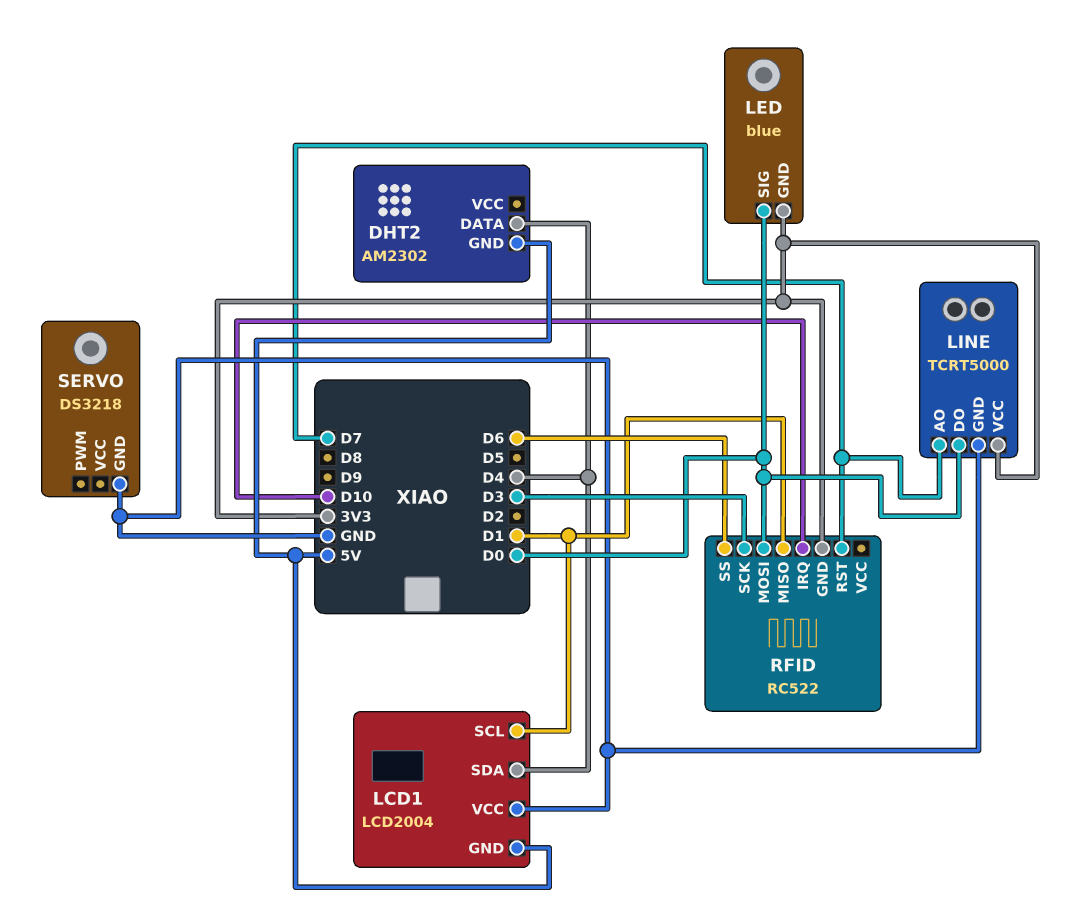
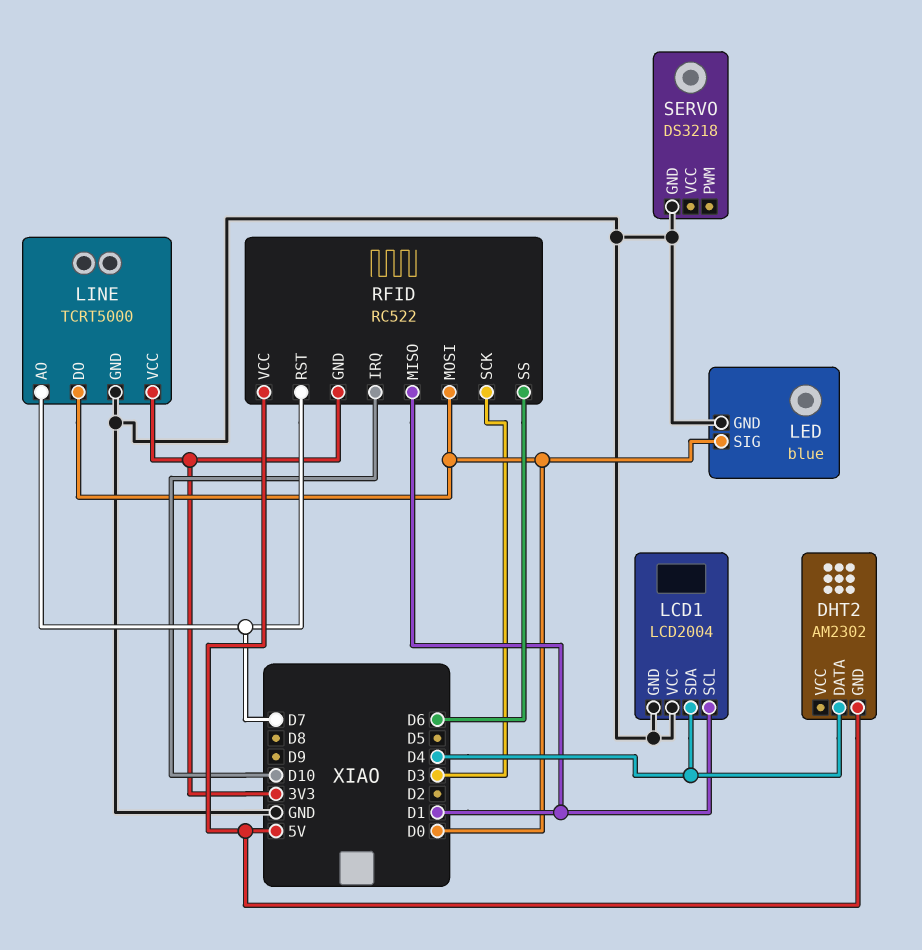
LCD1 pin GND: 5V -> GND
LED pin GND: 3V3 -> GND
RFID pin VCC: none -> 5V

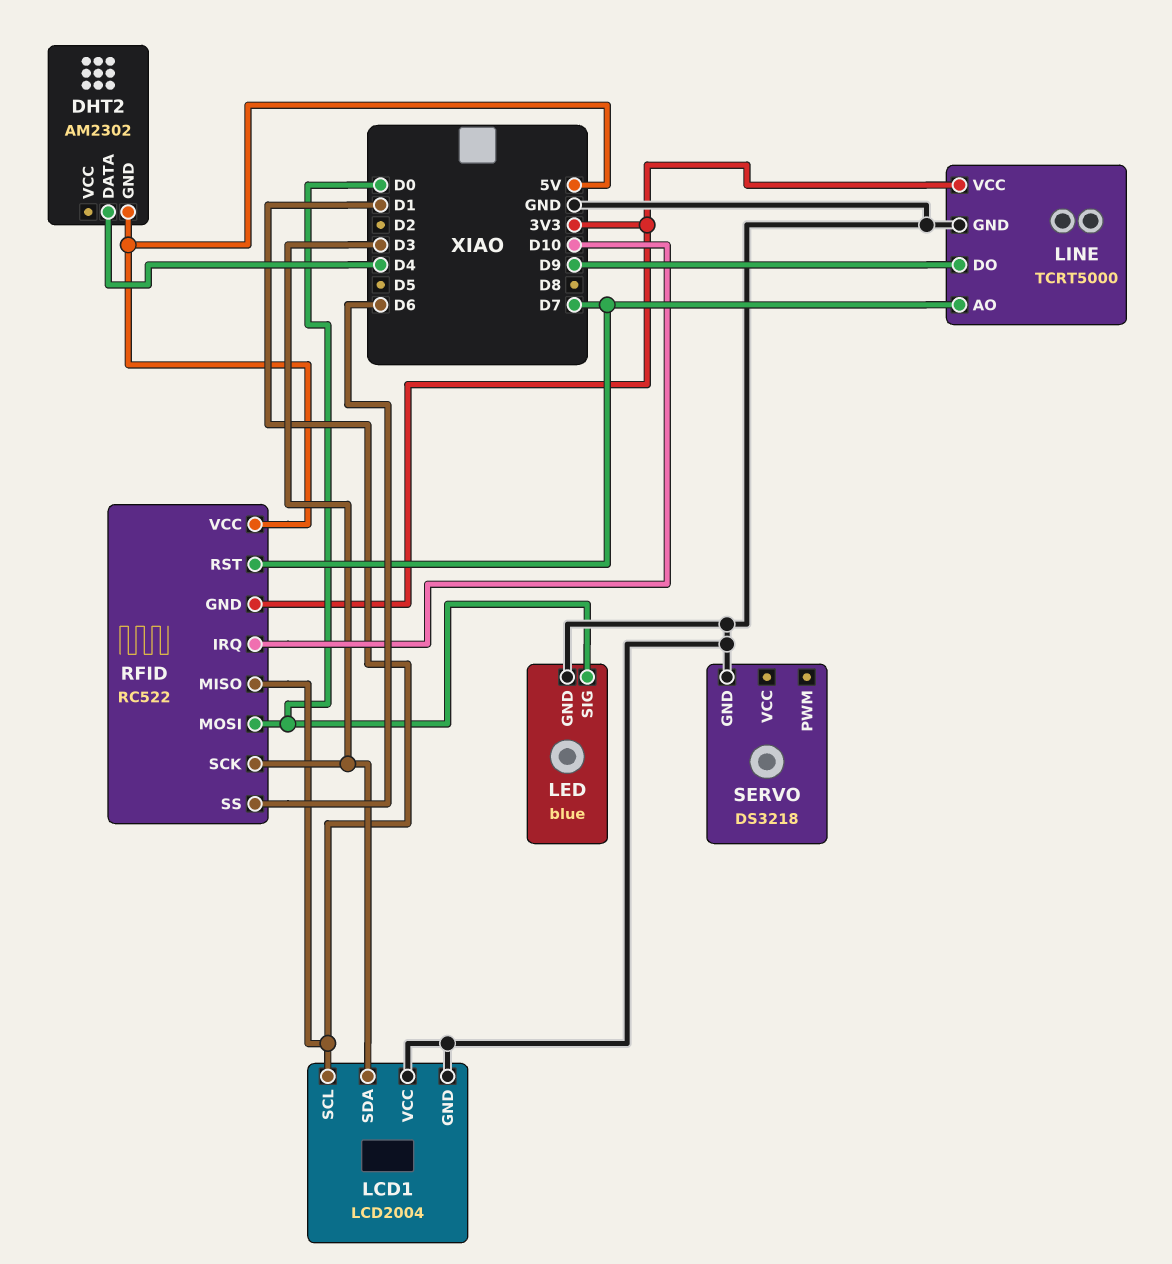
LCD1 pin SDA: D4 -> D3
LINE pin DO: D0 -> D9

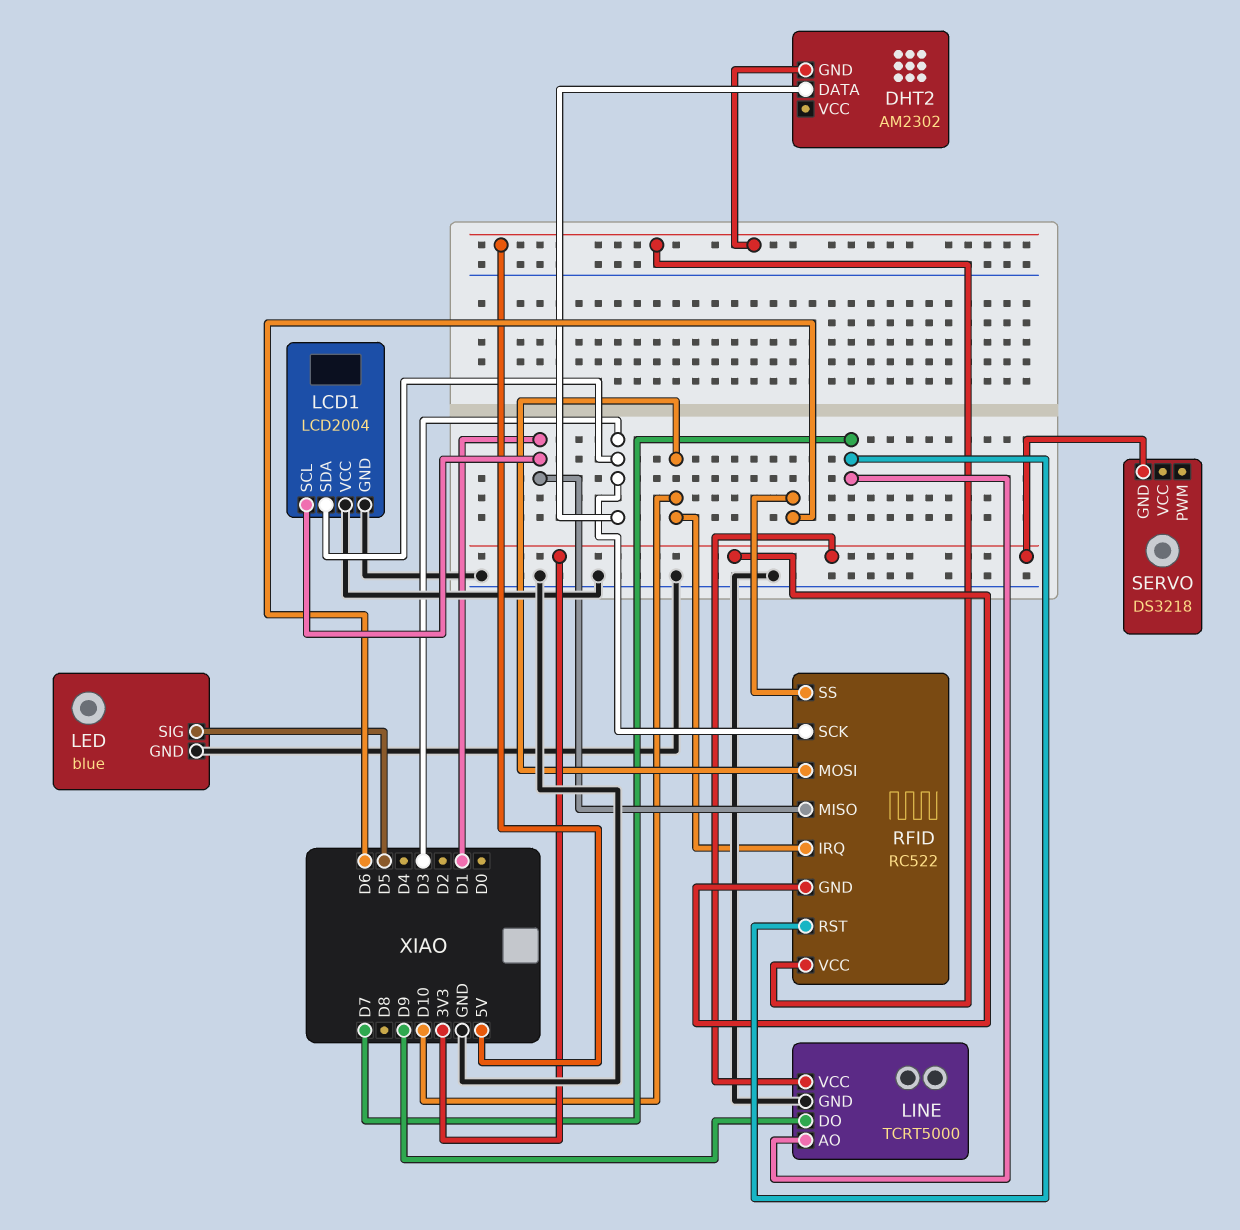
DHT2 pin DATA: D4 -> D3
LED pin SIG: D0 -> D5
RFID pin MOSI: D0 -> D10
SERVO pin GND: GND -> 3V3

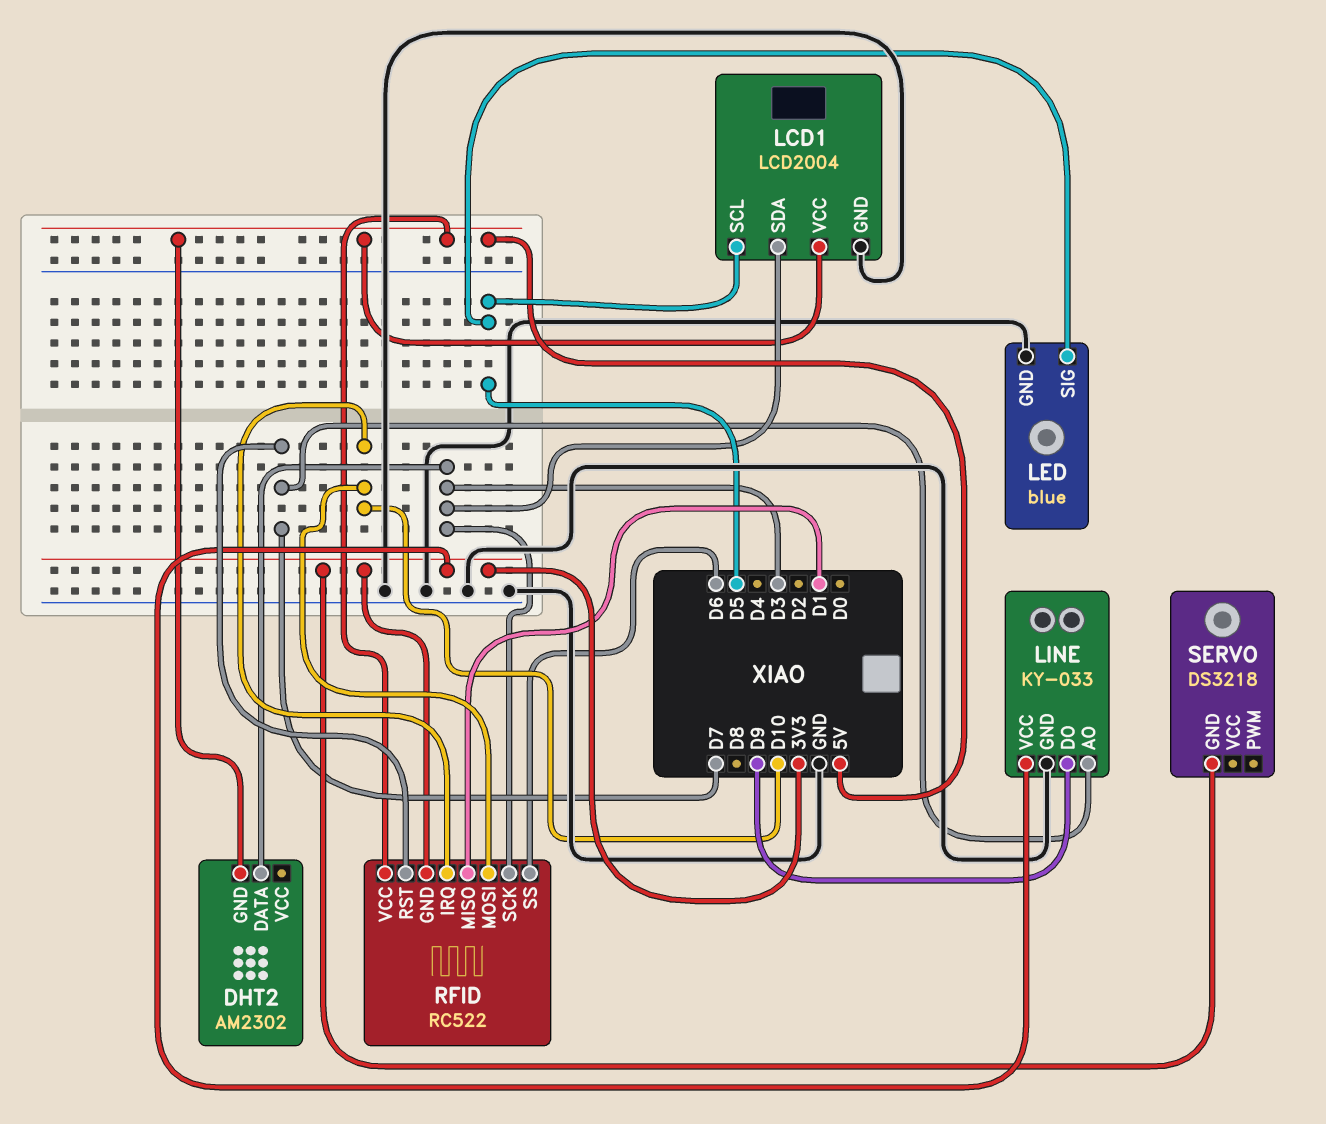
LCD1 pin SCL: D1 -> D5
LCD1 pin VCC: GND -> 5V
LINE: TCRT5000 -> KY-033

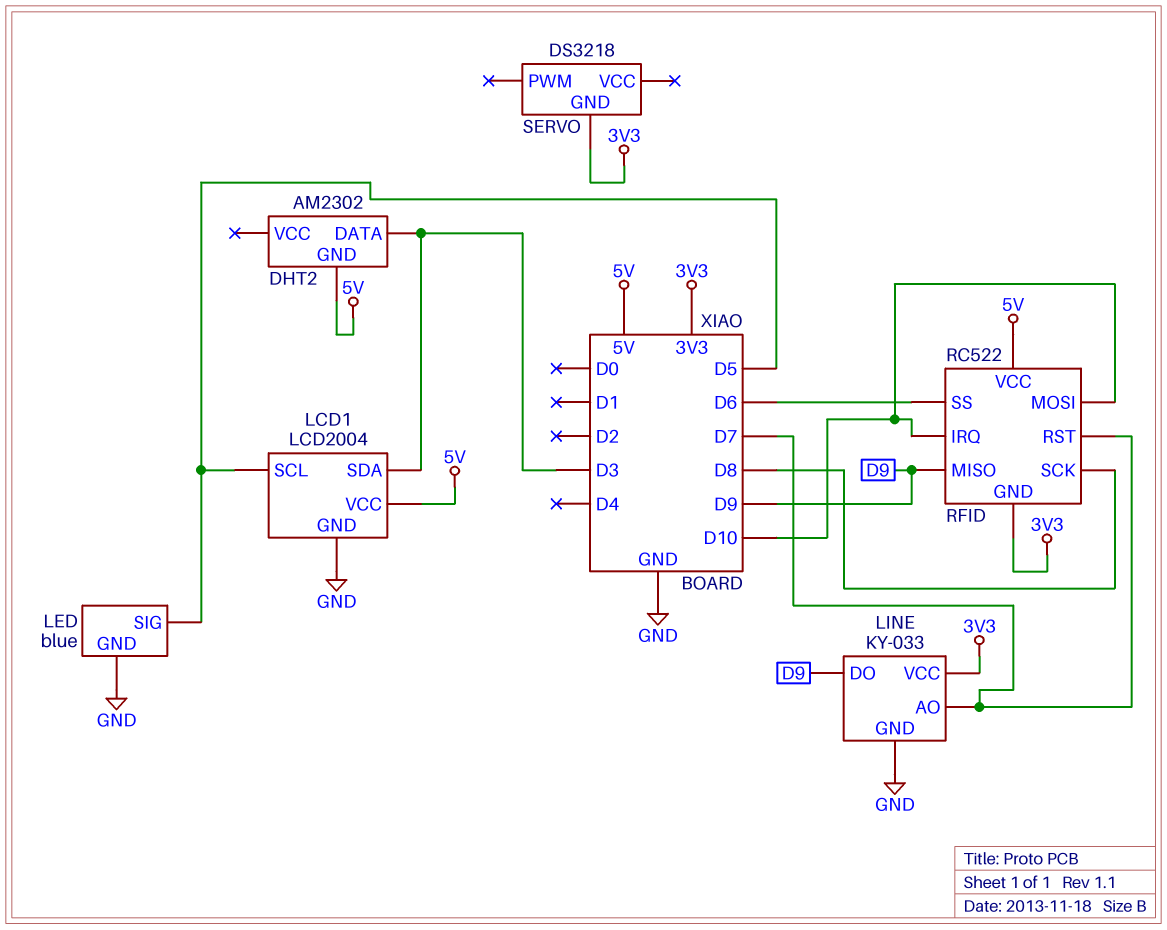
RFID pin MISO: D1 -> D9
RFID pin SCK: D3 -> D8

